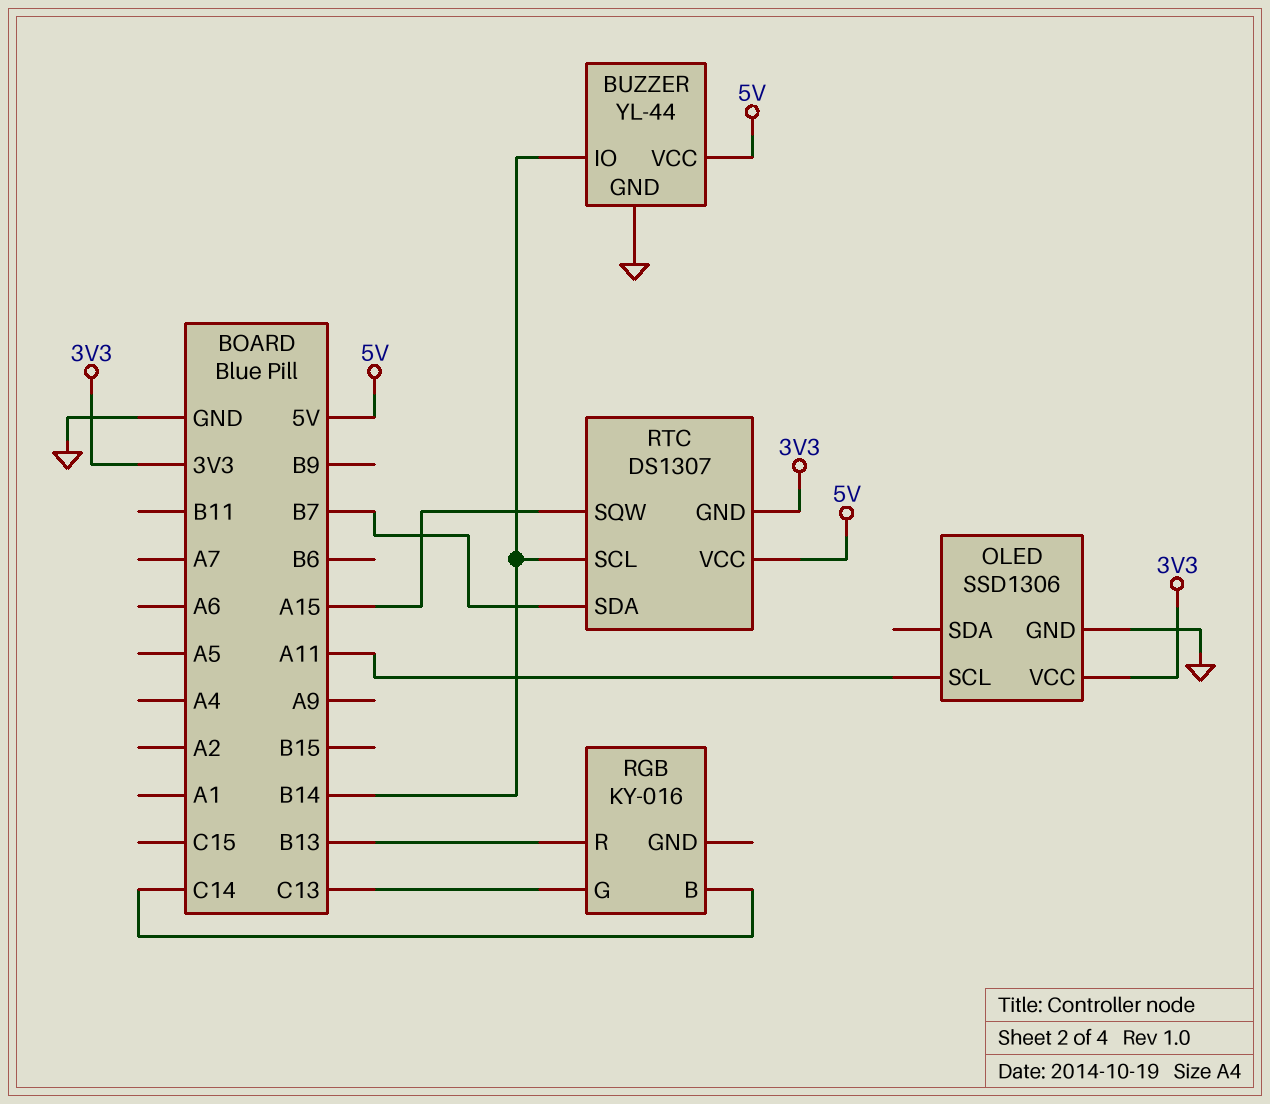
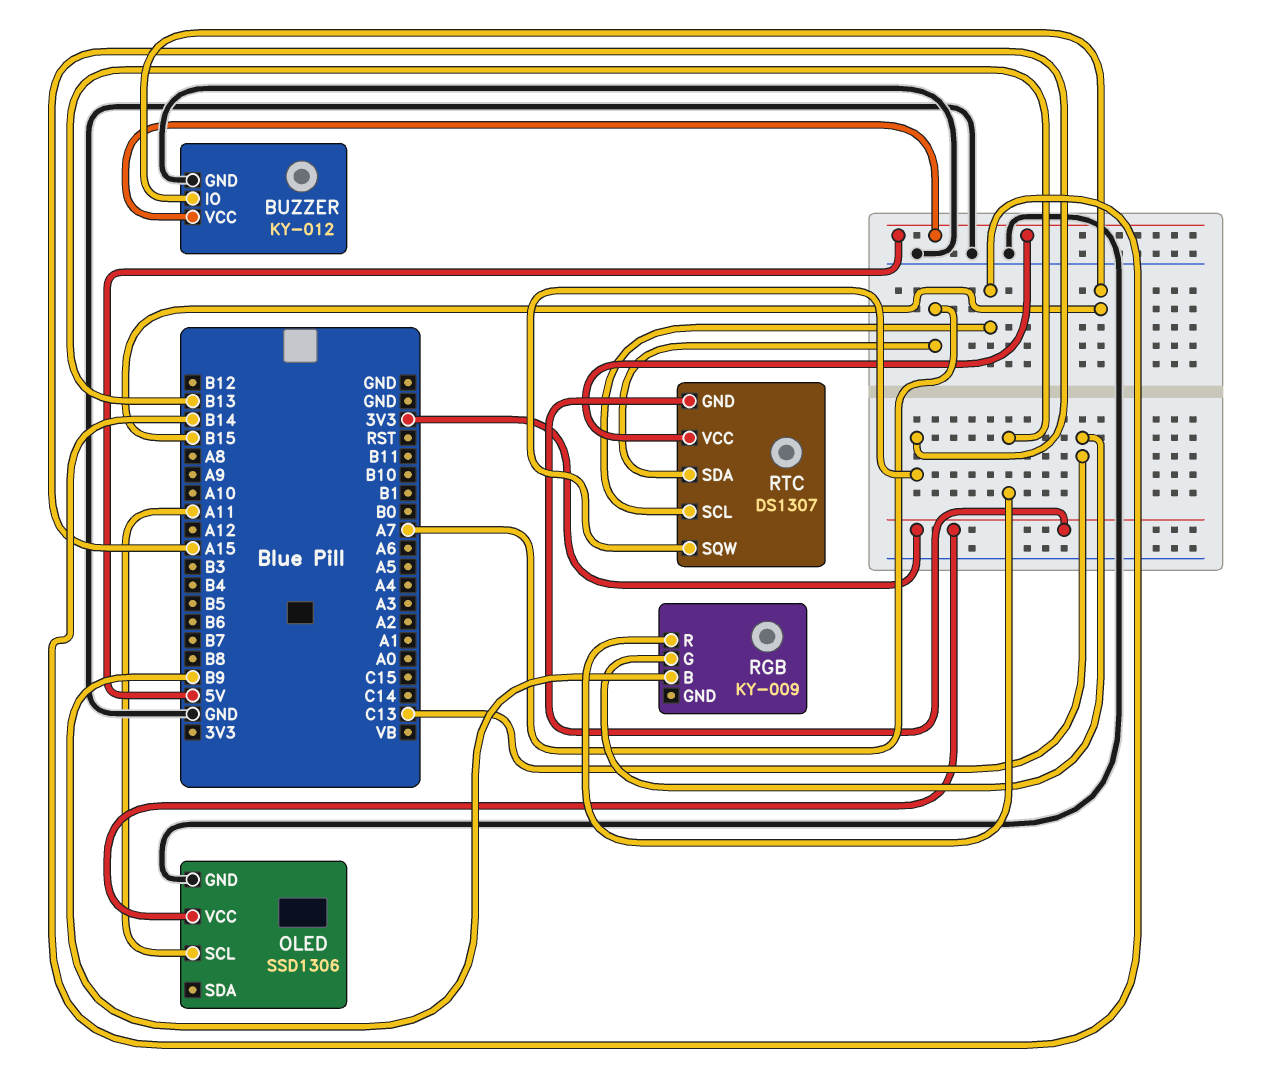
BUZZER: YL-44 -> KY-012
BUZZER pin IO: B14 -> B15
RGB: KY-016 -> KY-009
RGB pin B: C14 -> B9
RTC pin SDA: B7 -> A7

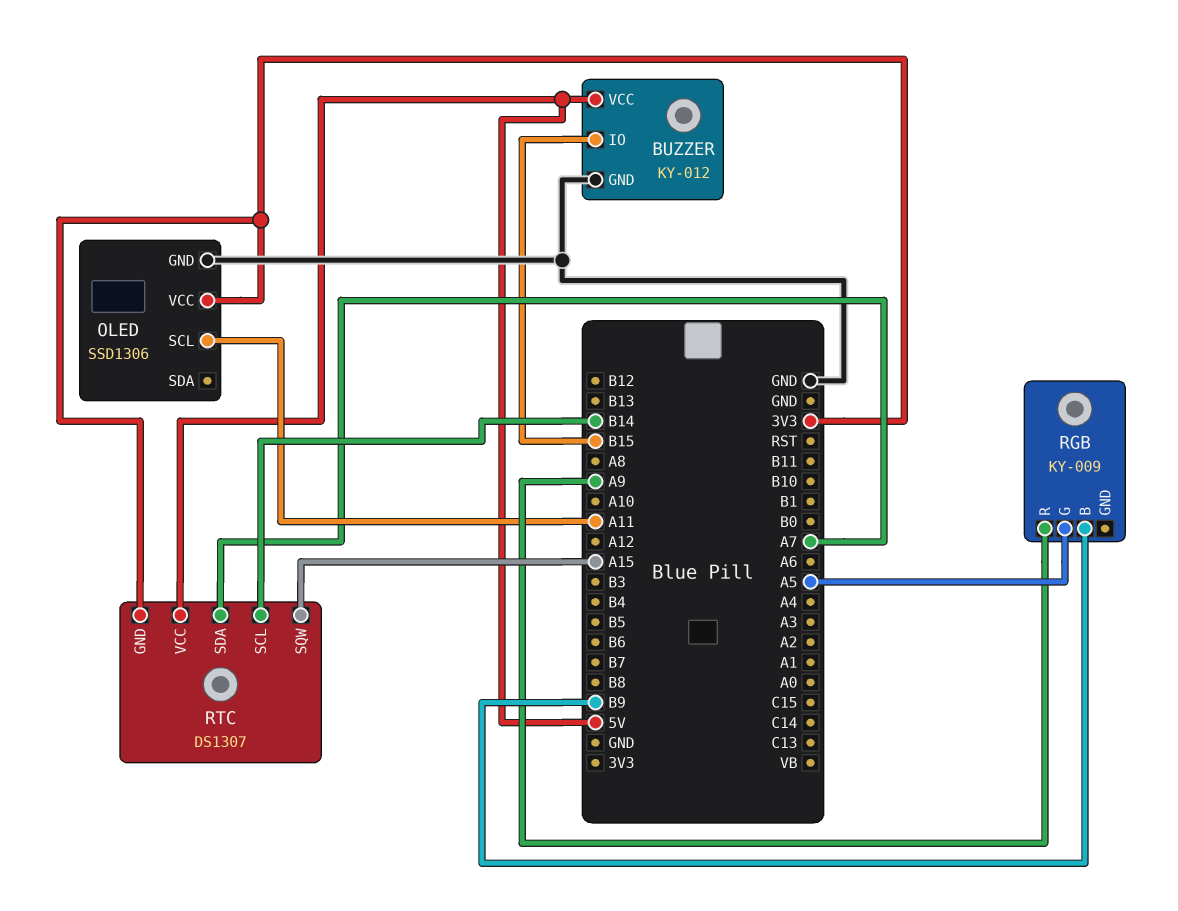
RGB pin G: C13 -> A5
RGB pin R: B13 -> A9

